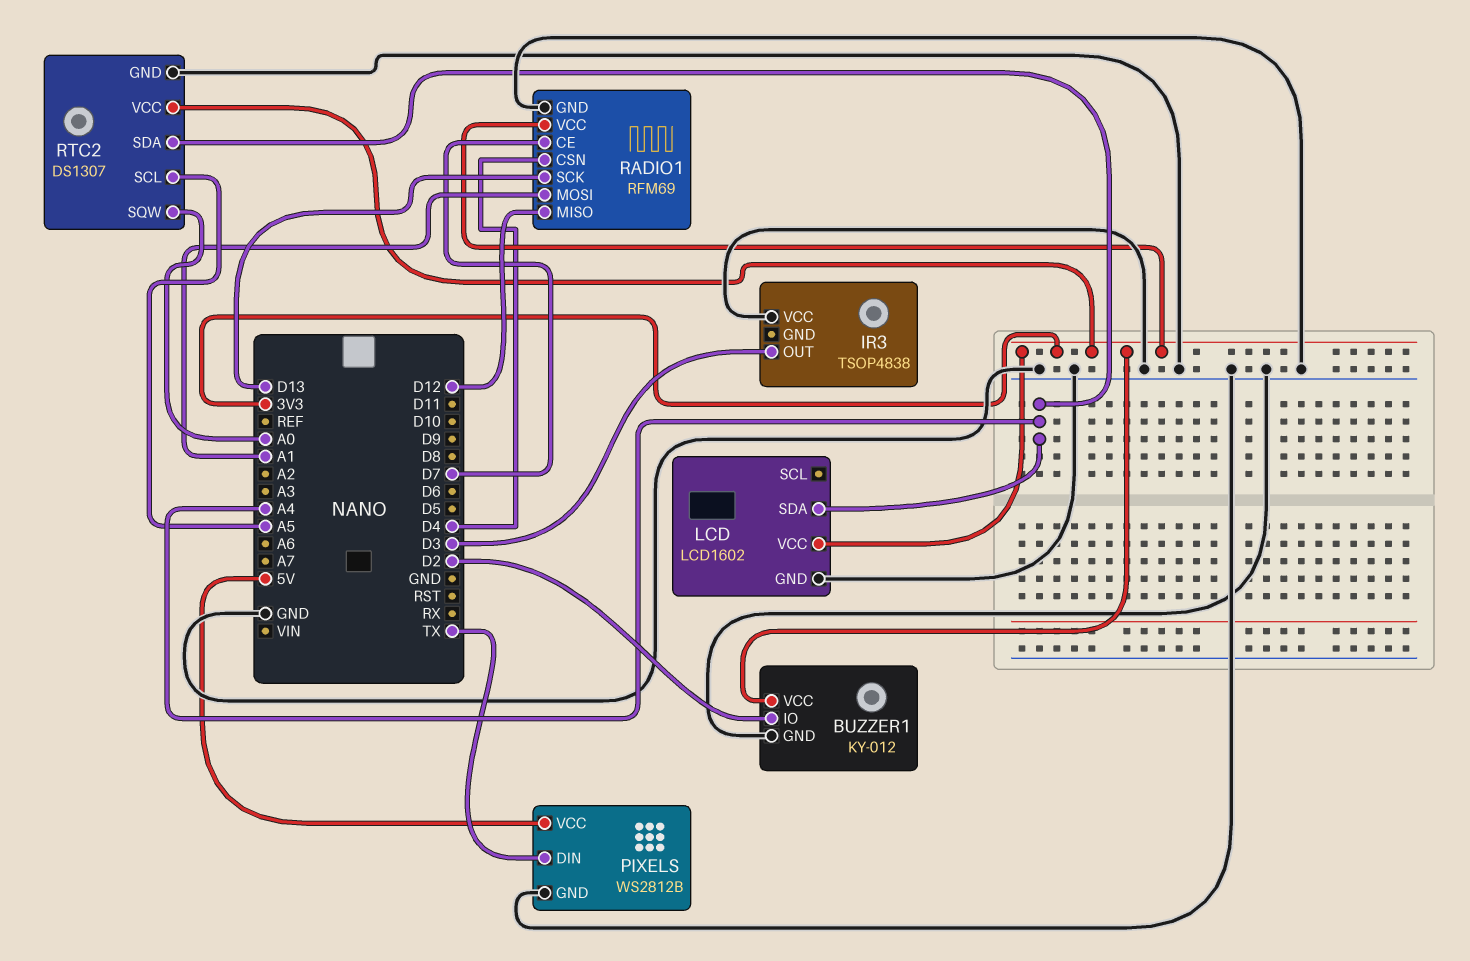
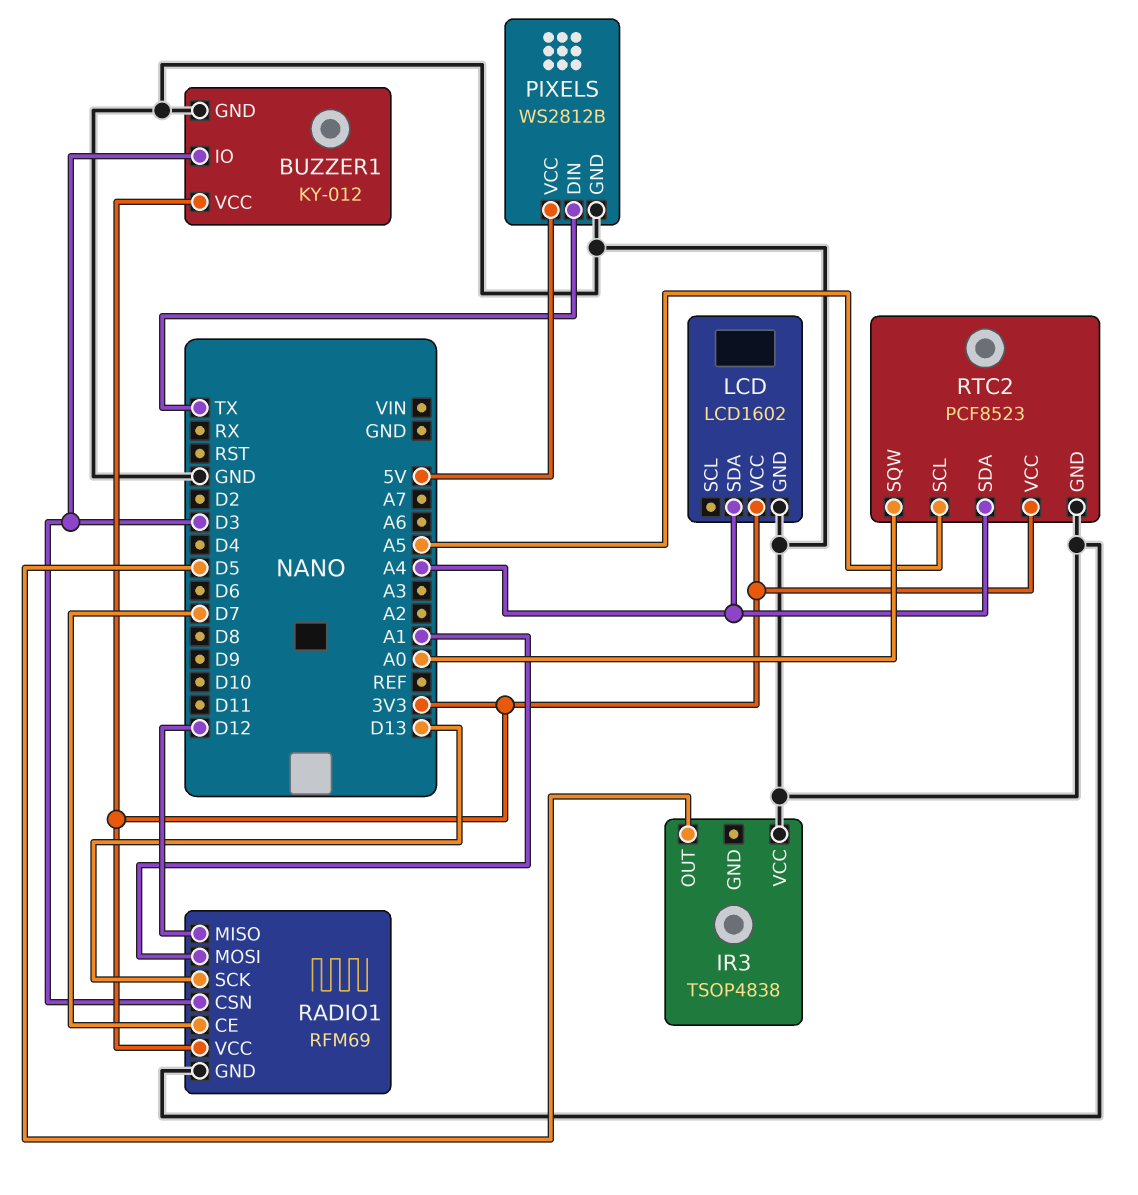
BUZZER1 pin IO: D2 -> D3
IR3 pin OUT: D3 -> D5
RADIO1 pin CSN: D4 -> D3
RTC2: DS1307 -> PCF8523

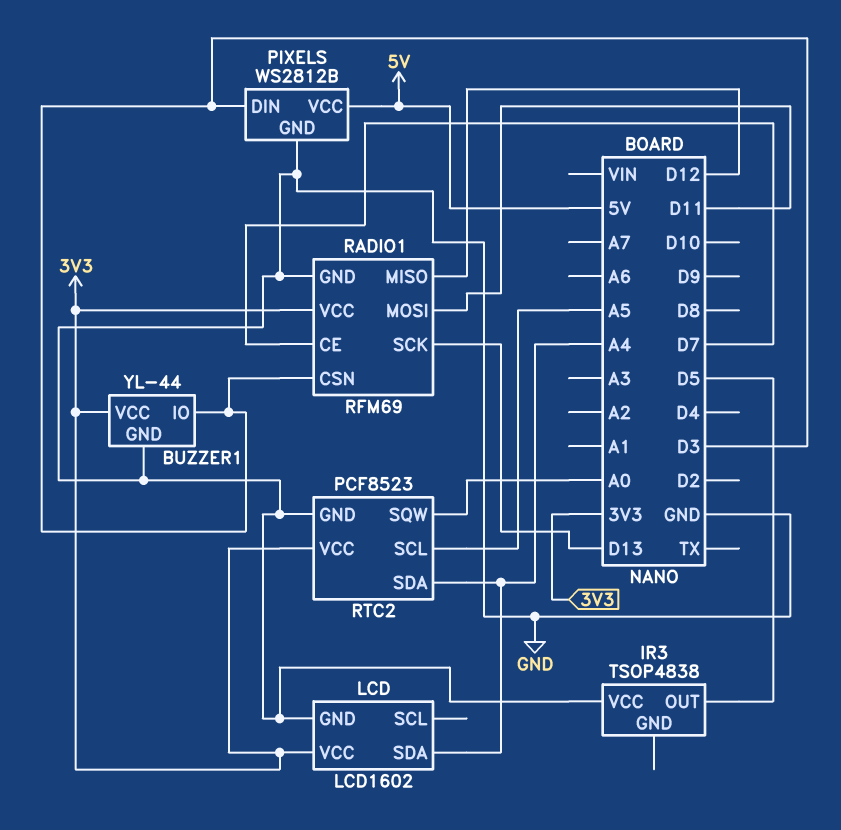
BUZZER1: KY-012 -> YL-44
PIXELS pin DIN: TX -> D3
RADIO1 pin MOSI: A1 -> D11

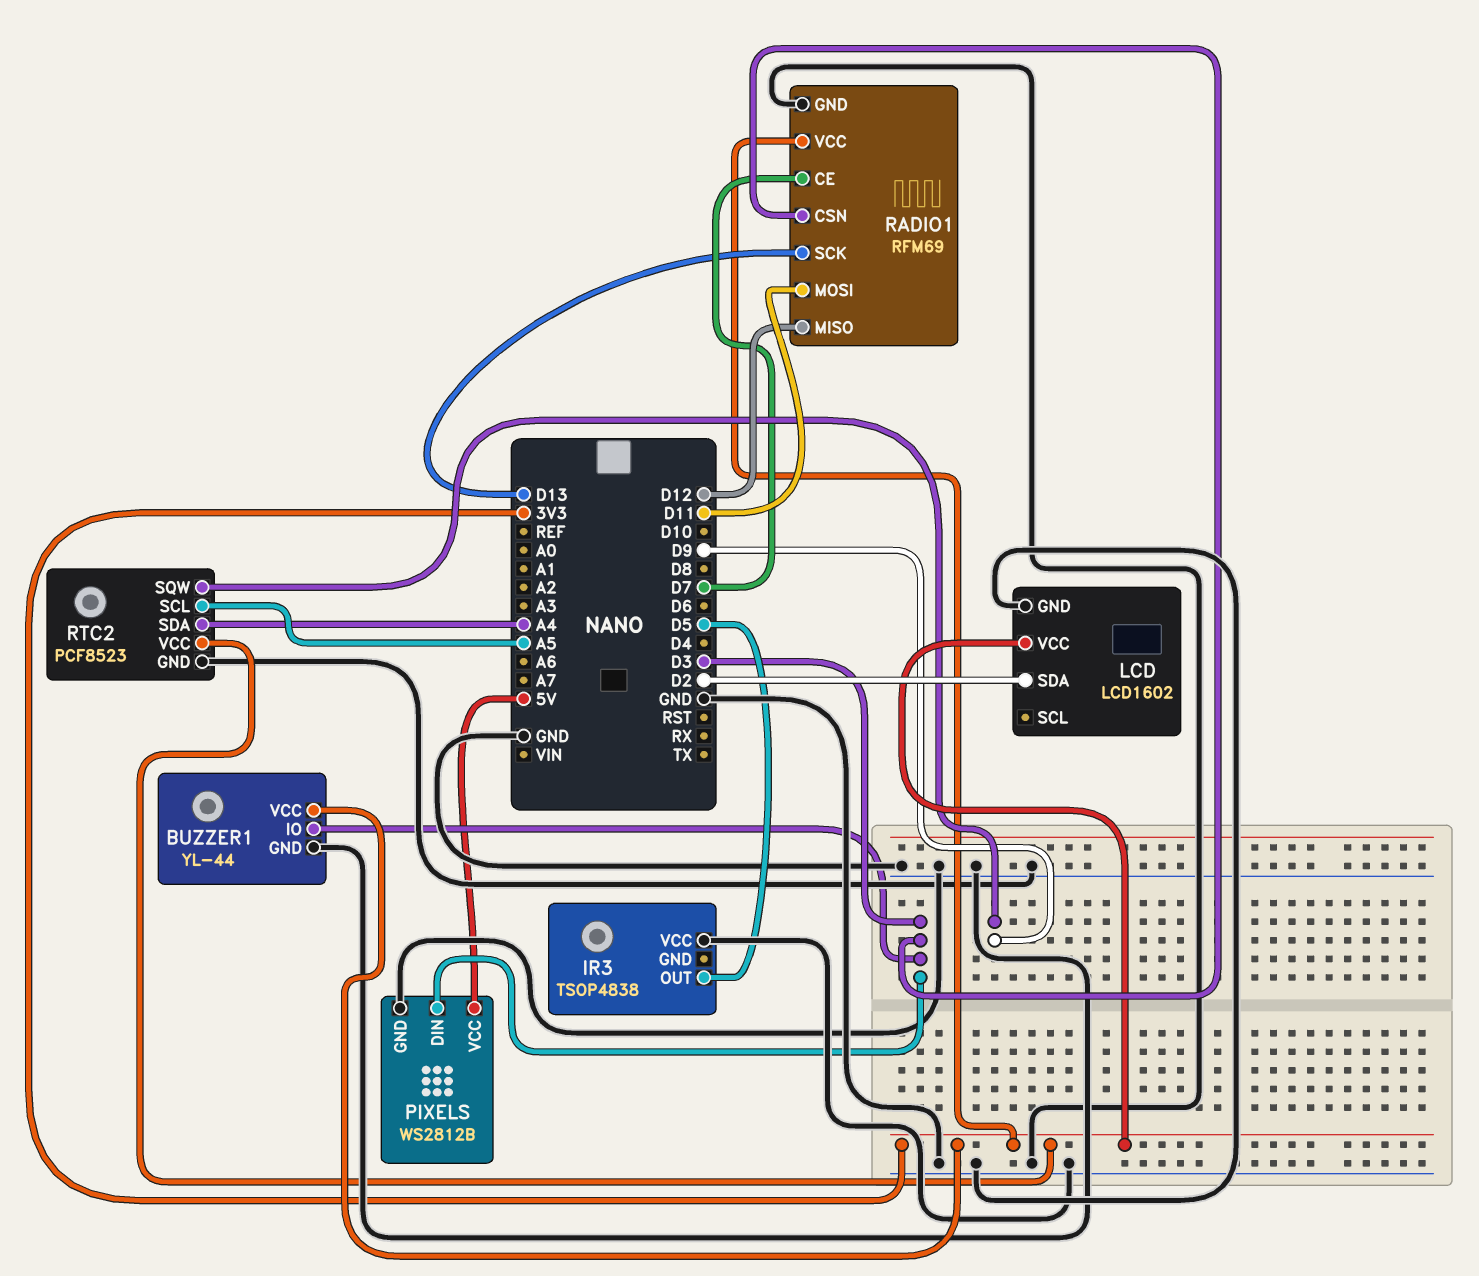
LCD pin SDA: A4 -> D2
RTC2 pin SQW: A0 -> D9

